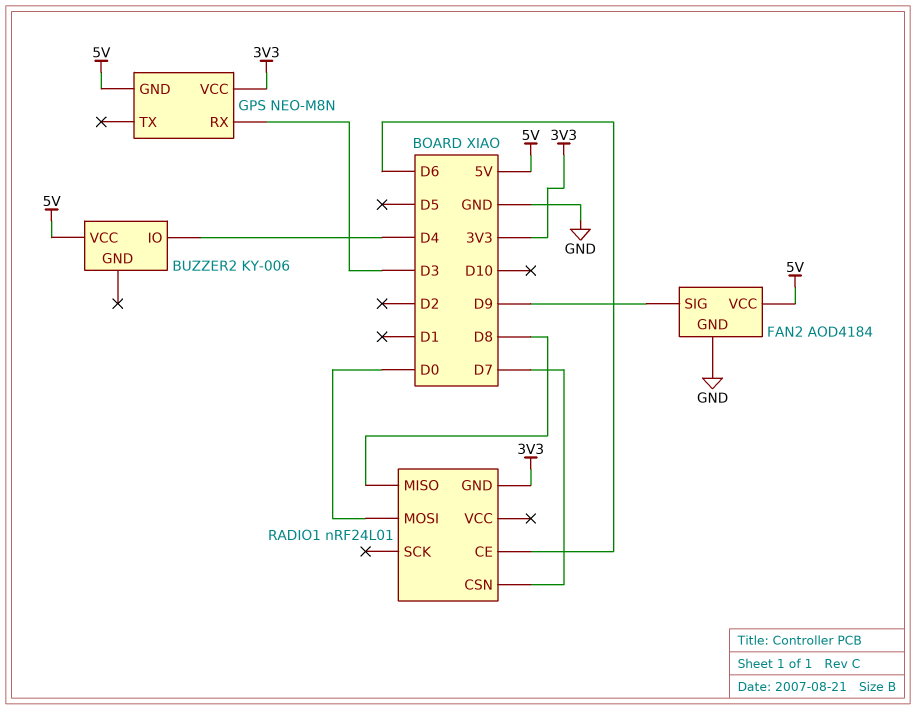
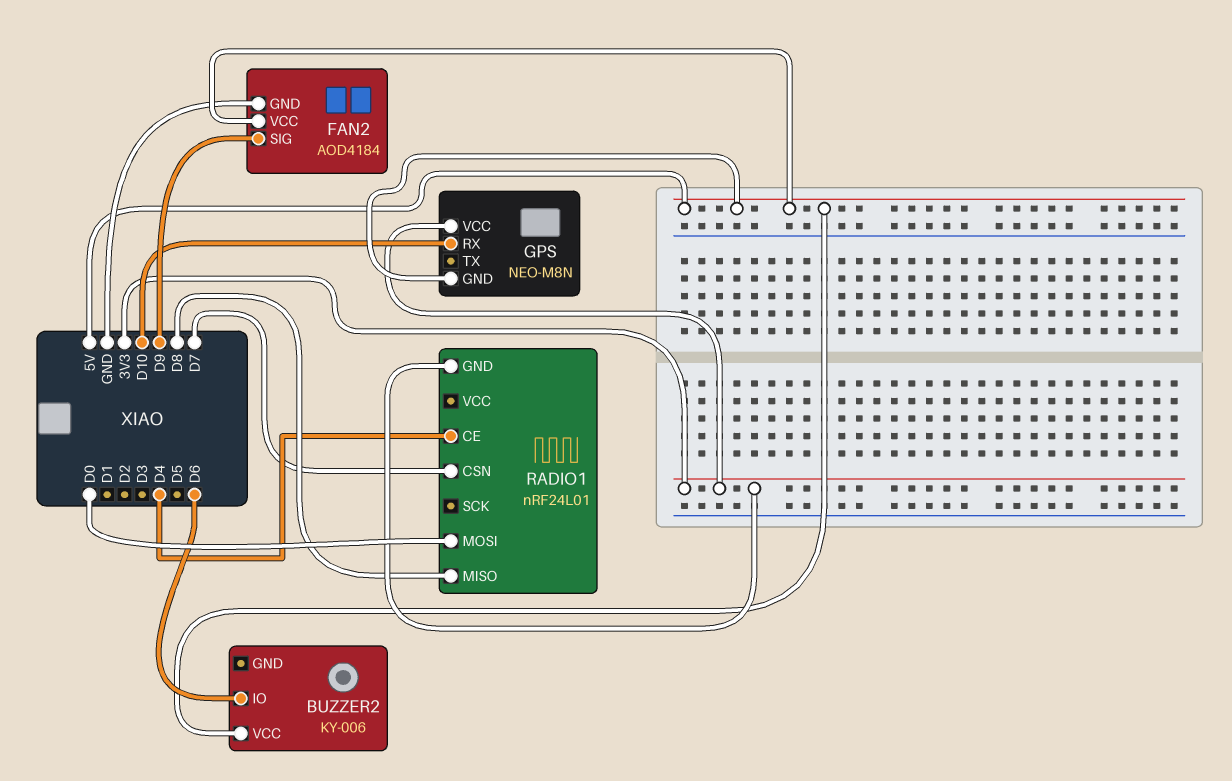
BUZZER2 pin IO: D4 -> D6
GPS pin RX: D3 -> D10
RADIO1 pin CE: D6 -> D4

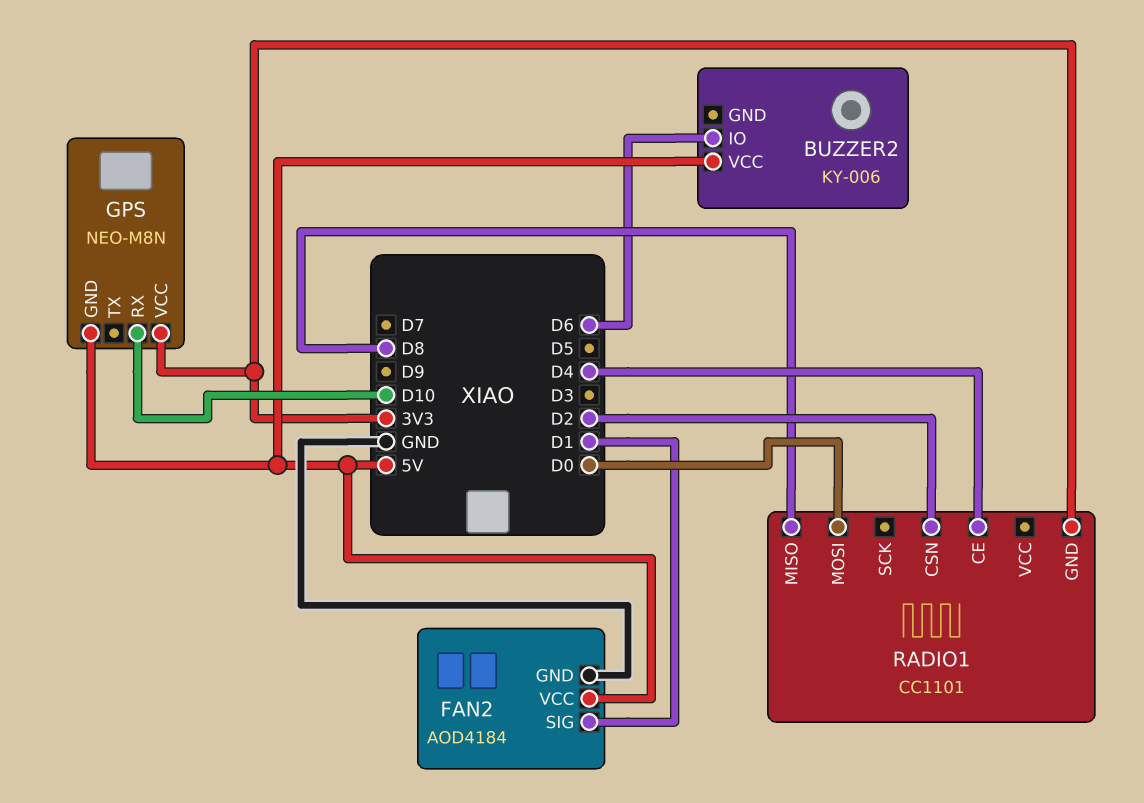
FAN2 pin SIG: D9 -> D1
RADIO1: nRF24L01 -> CC1101
RADIO1 pin CSN: D7 -> D2

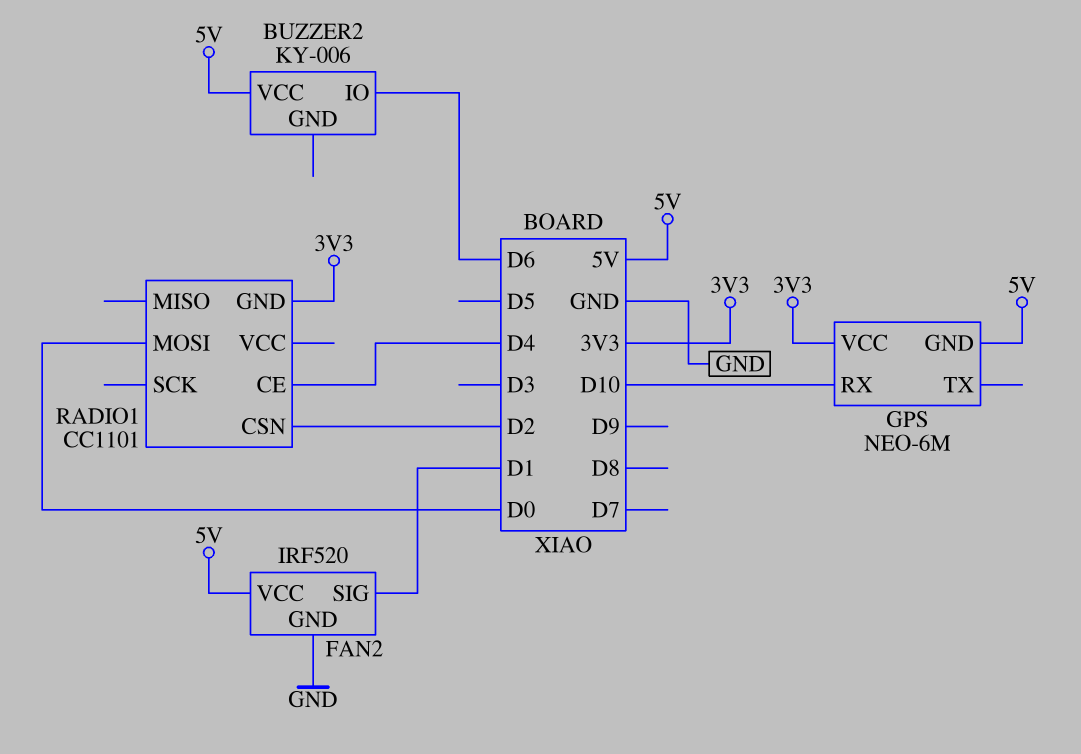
FAN2: AOD4184 -> IRF520
GPS: NEO-M8N -> NEO-6M
RADIO1 pin MISO: D8 -> none

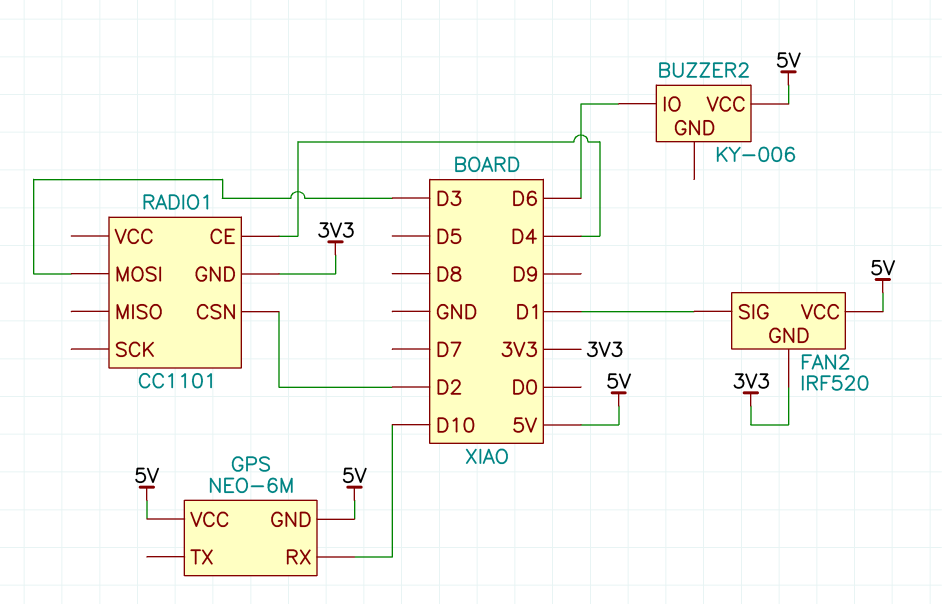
FAN2 pin GND: GND -> 3V3
GPS pin VCC: 3V3 -> 5V
RADIO1 pin MOSI: D0 -> D3

